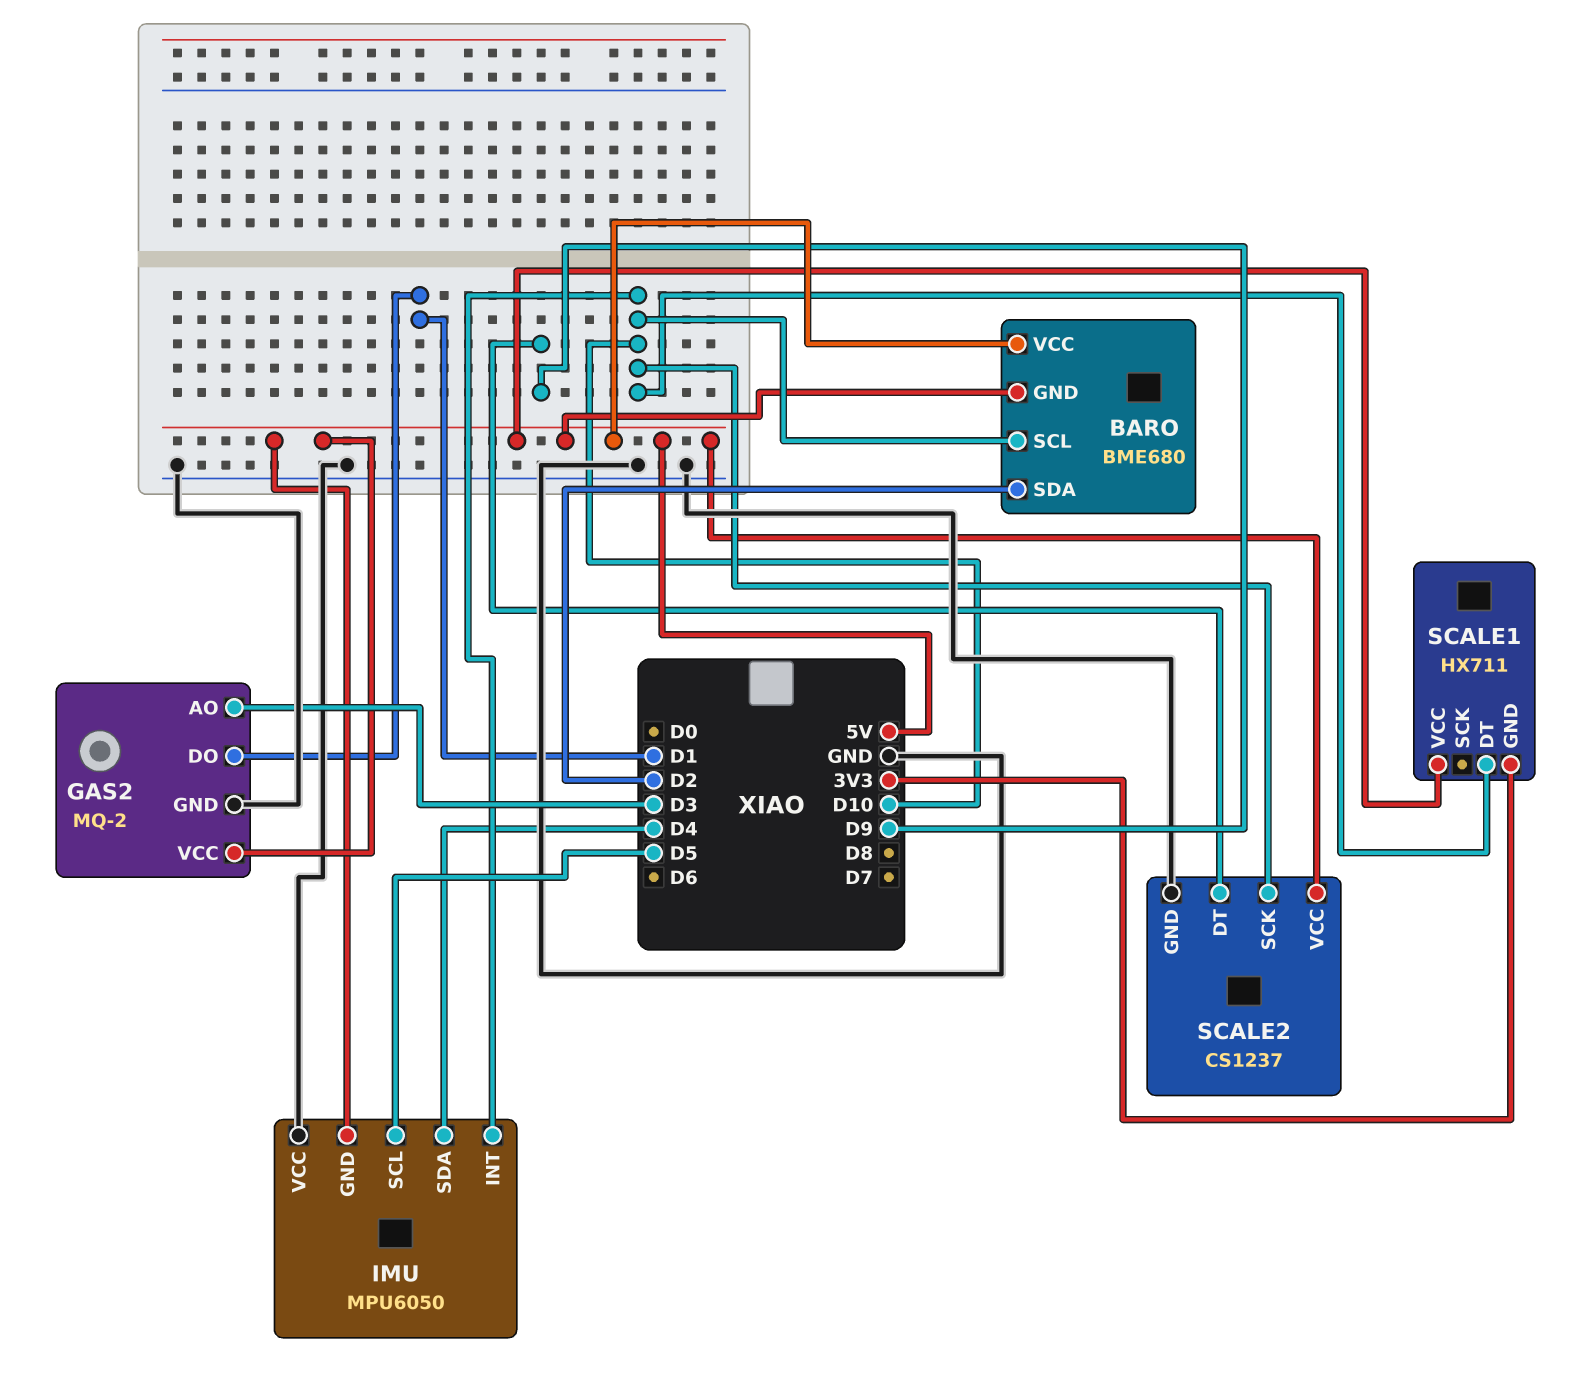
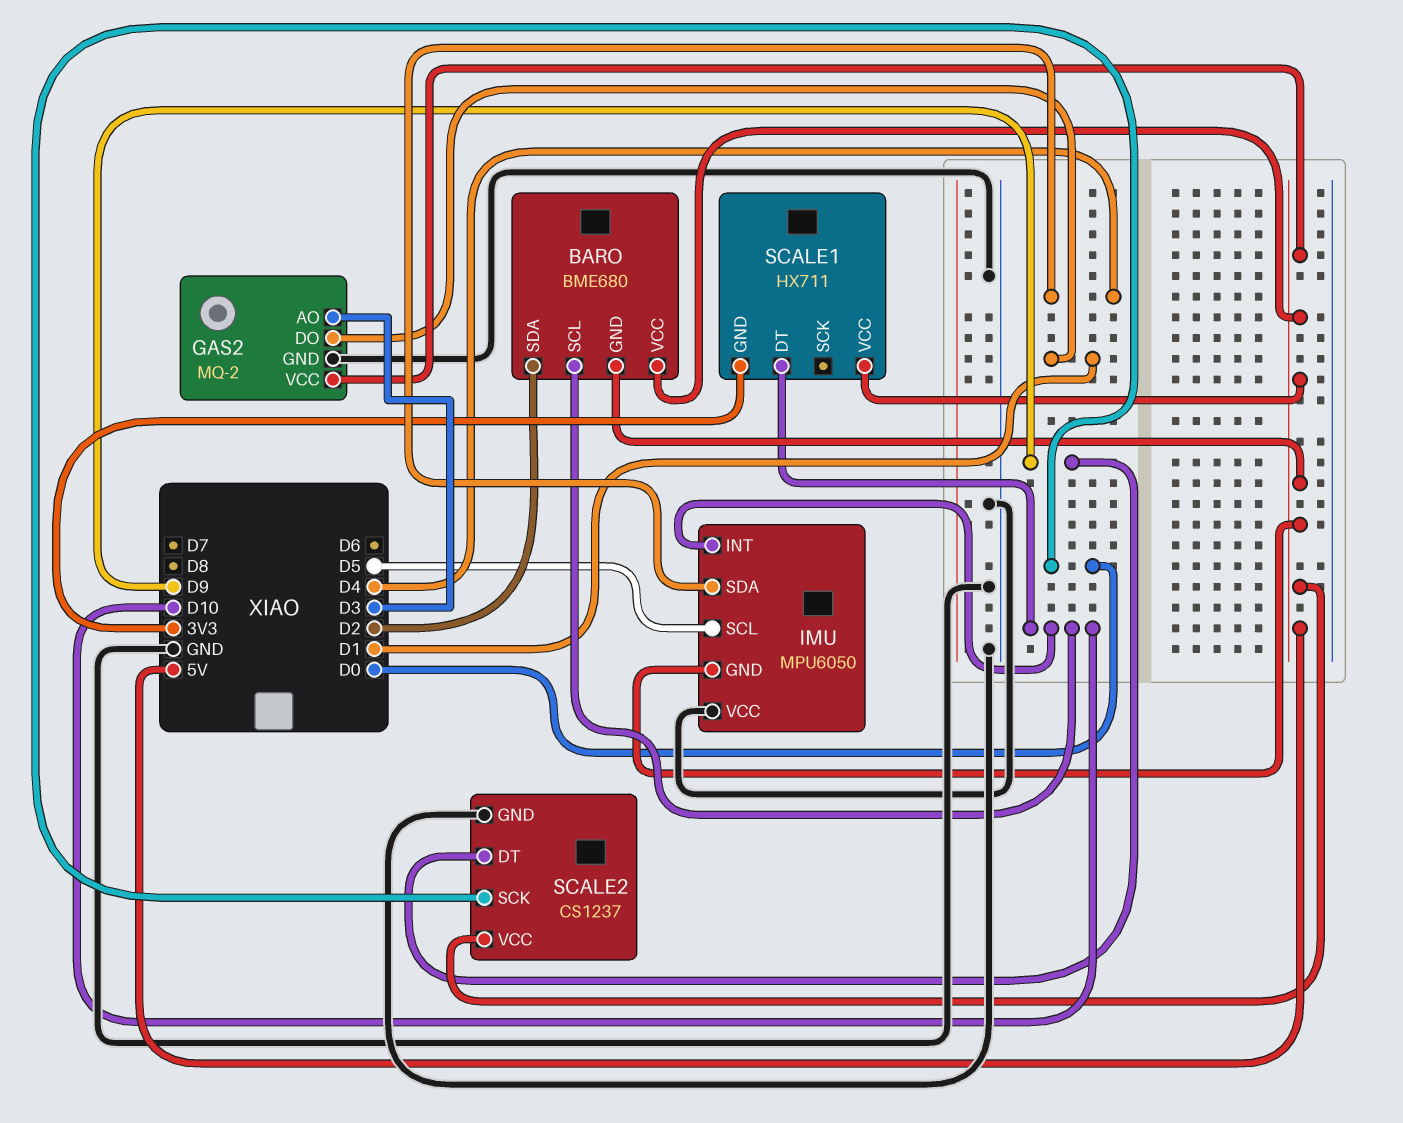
SCALE2 pin SCK: D10 -> D0

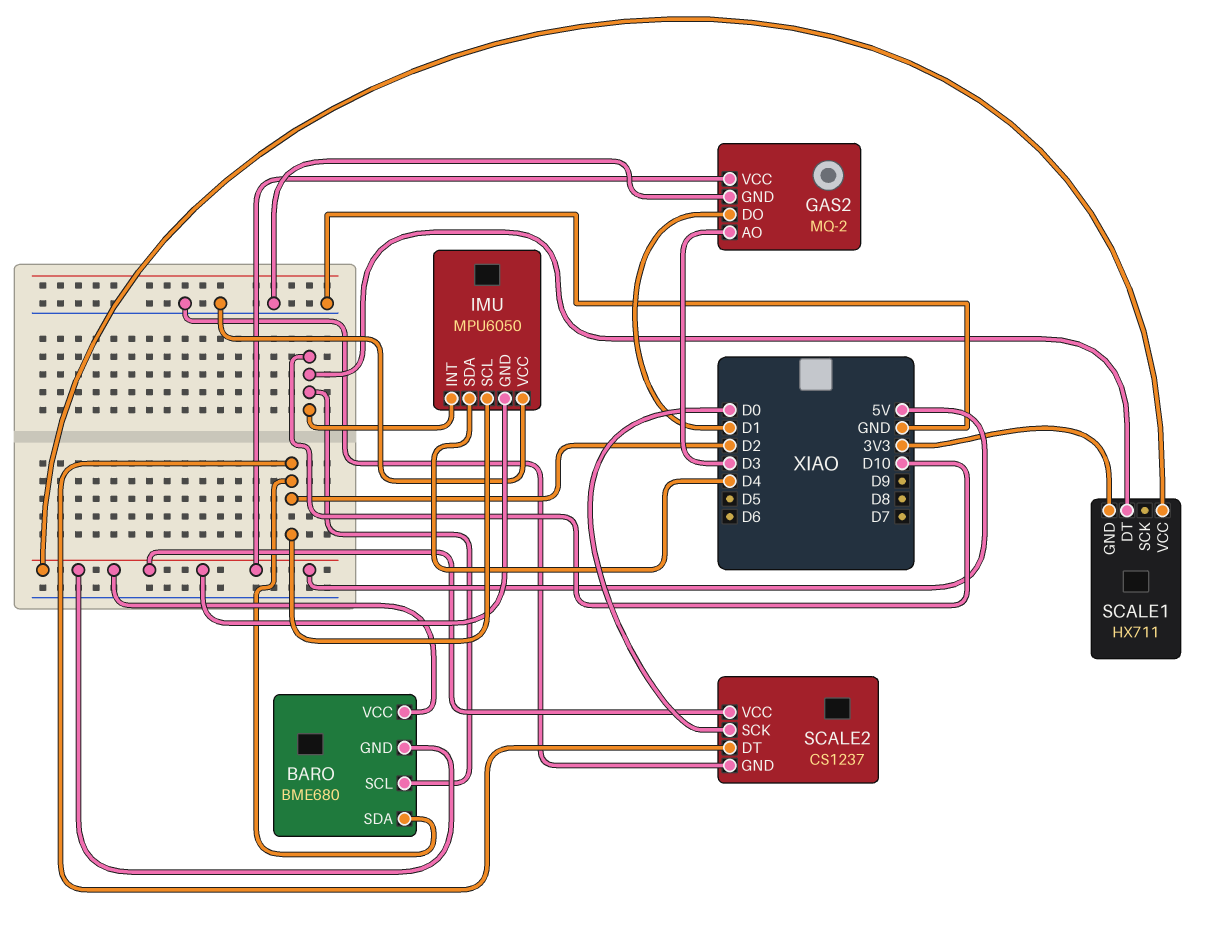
IMU pin SCL: D5 -> D2
SCALE2 pin DT: D9 -> D2

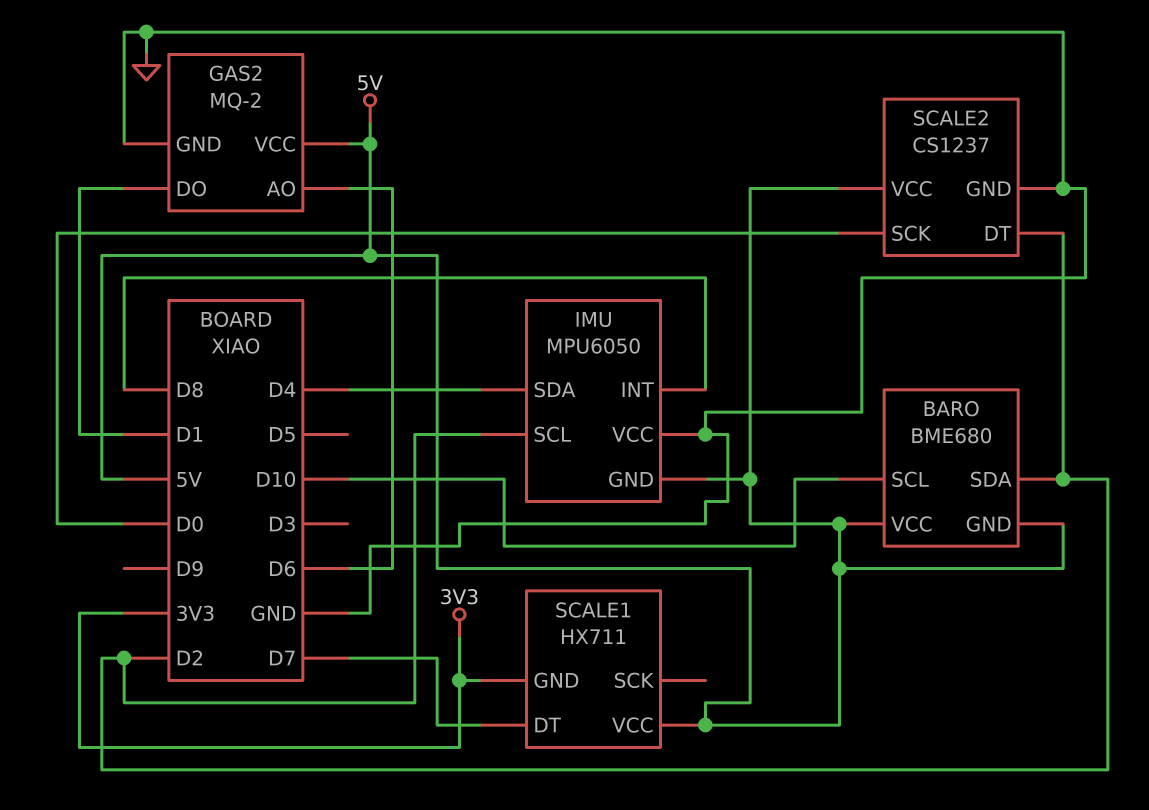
GAS2 pin AO: D3 -> D6
IMU pin INT: D10 -> D8
SCALE1 pin DT: D10 -> D7

